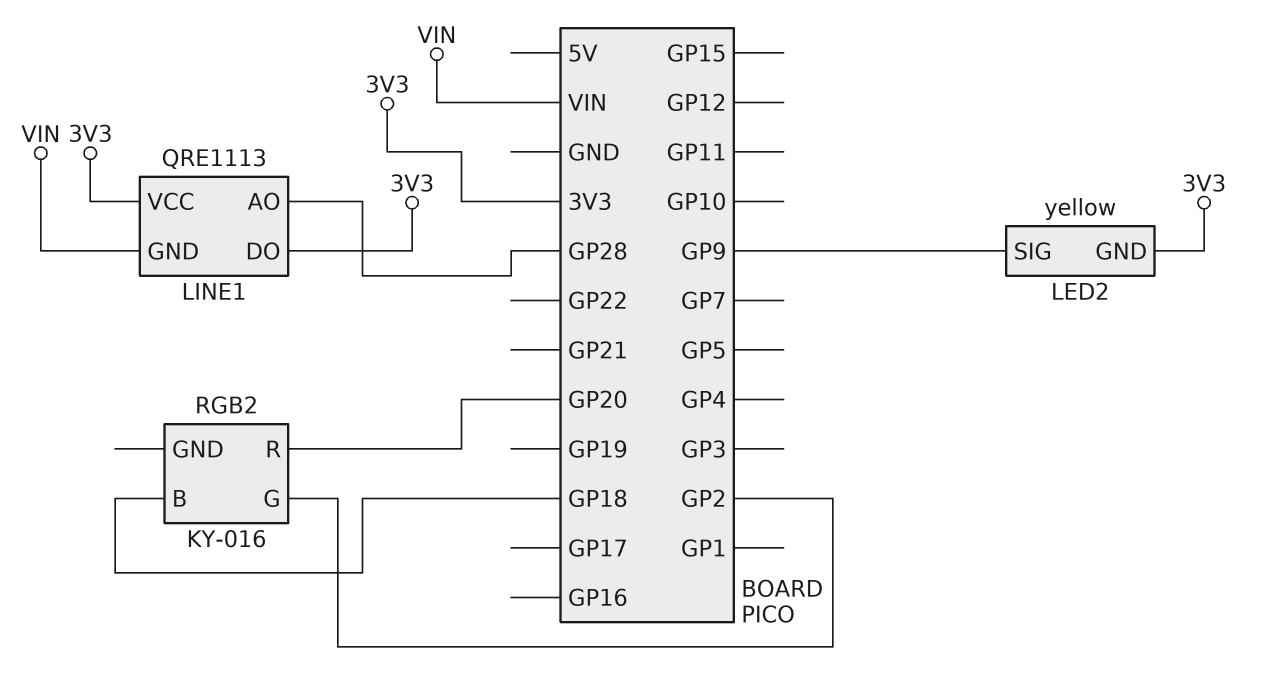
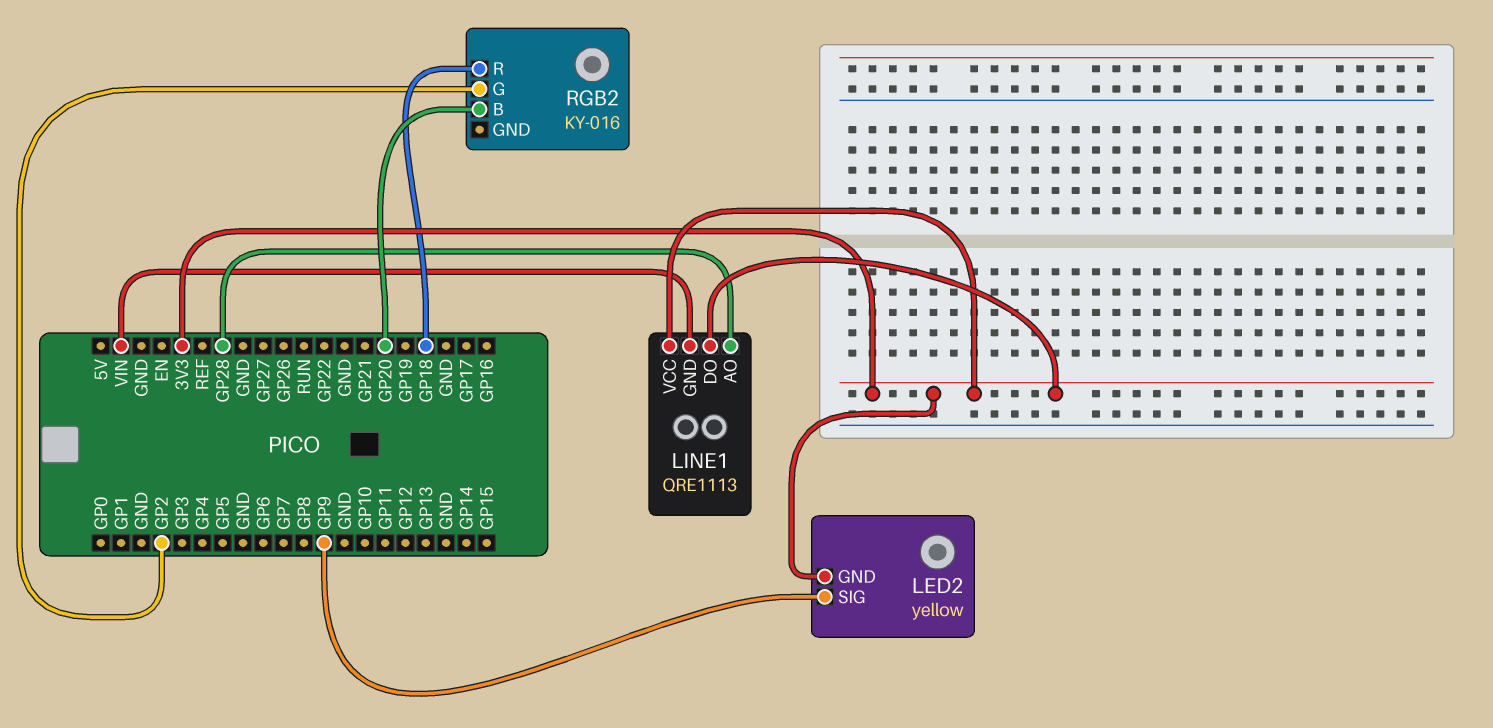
RGB2 pin B: GP18 -> GP20
RGB2 pin R: GP20 -> GP18

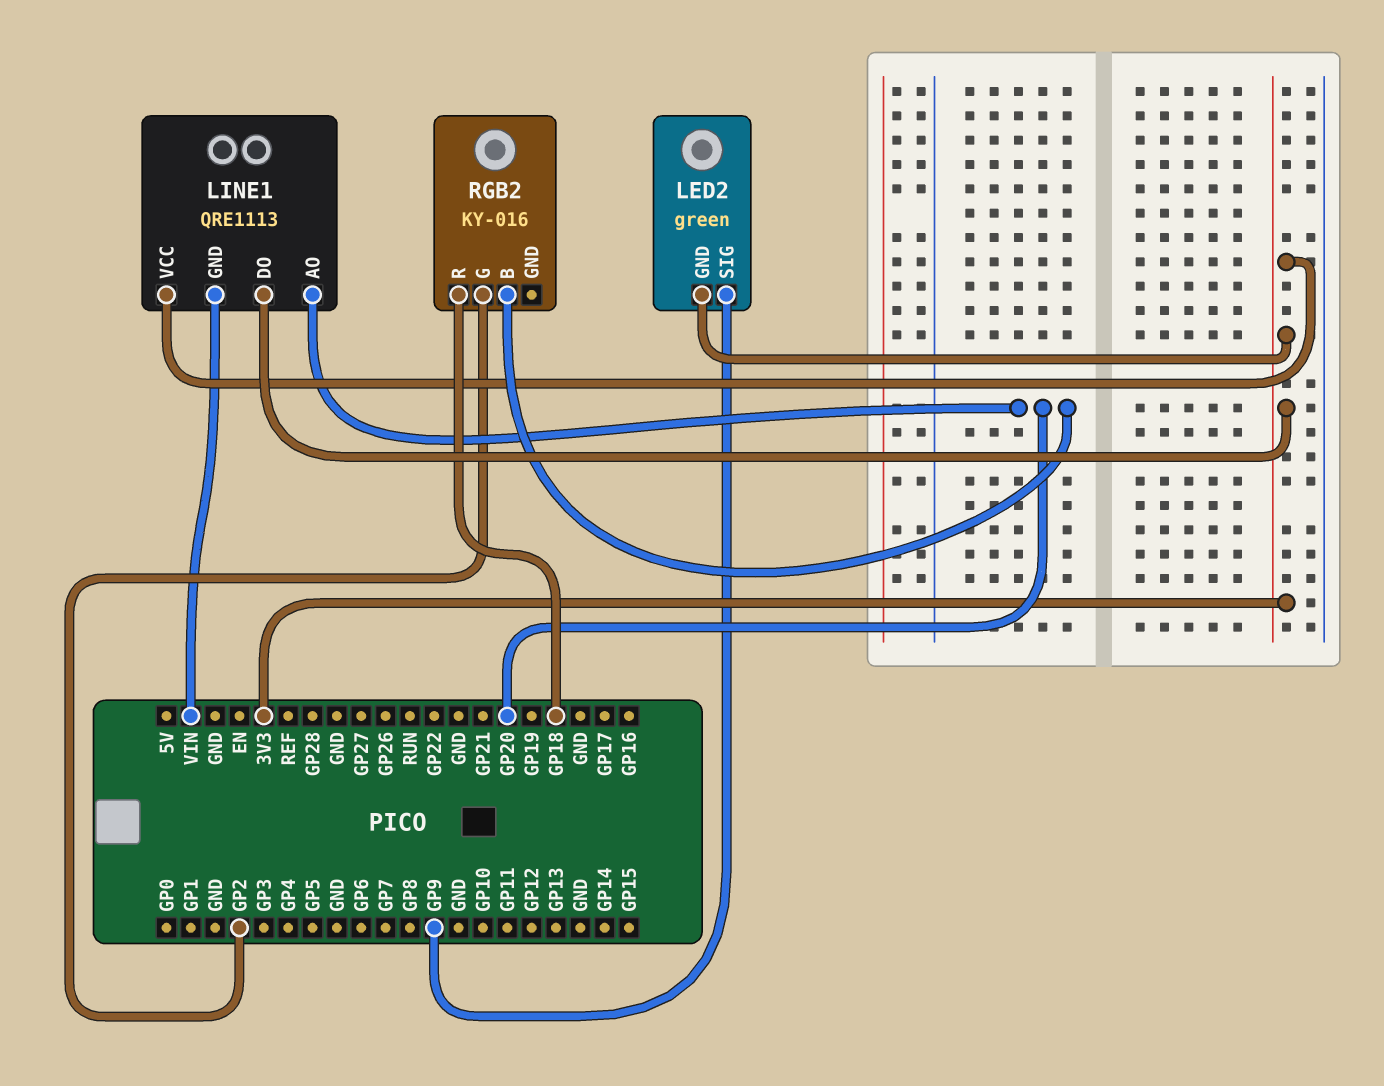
LED2: yellow -> green
LINE1 pin AO: GP28 -> GP20

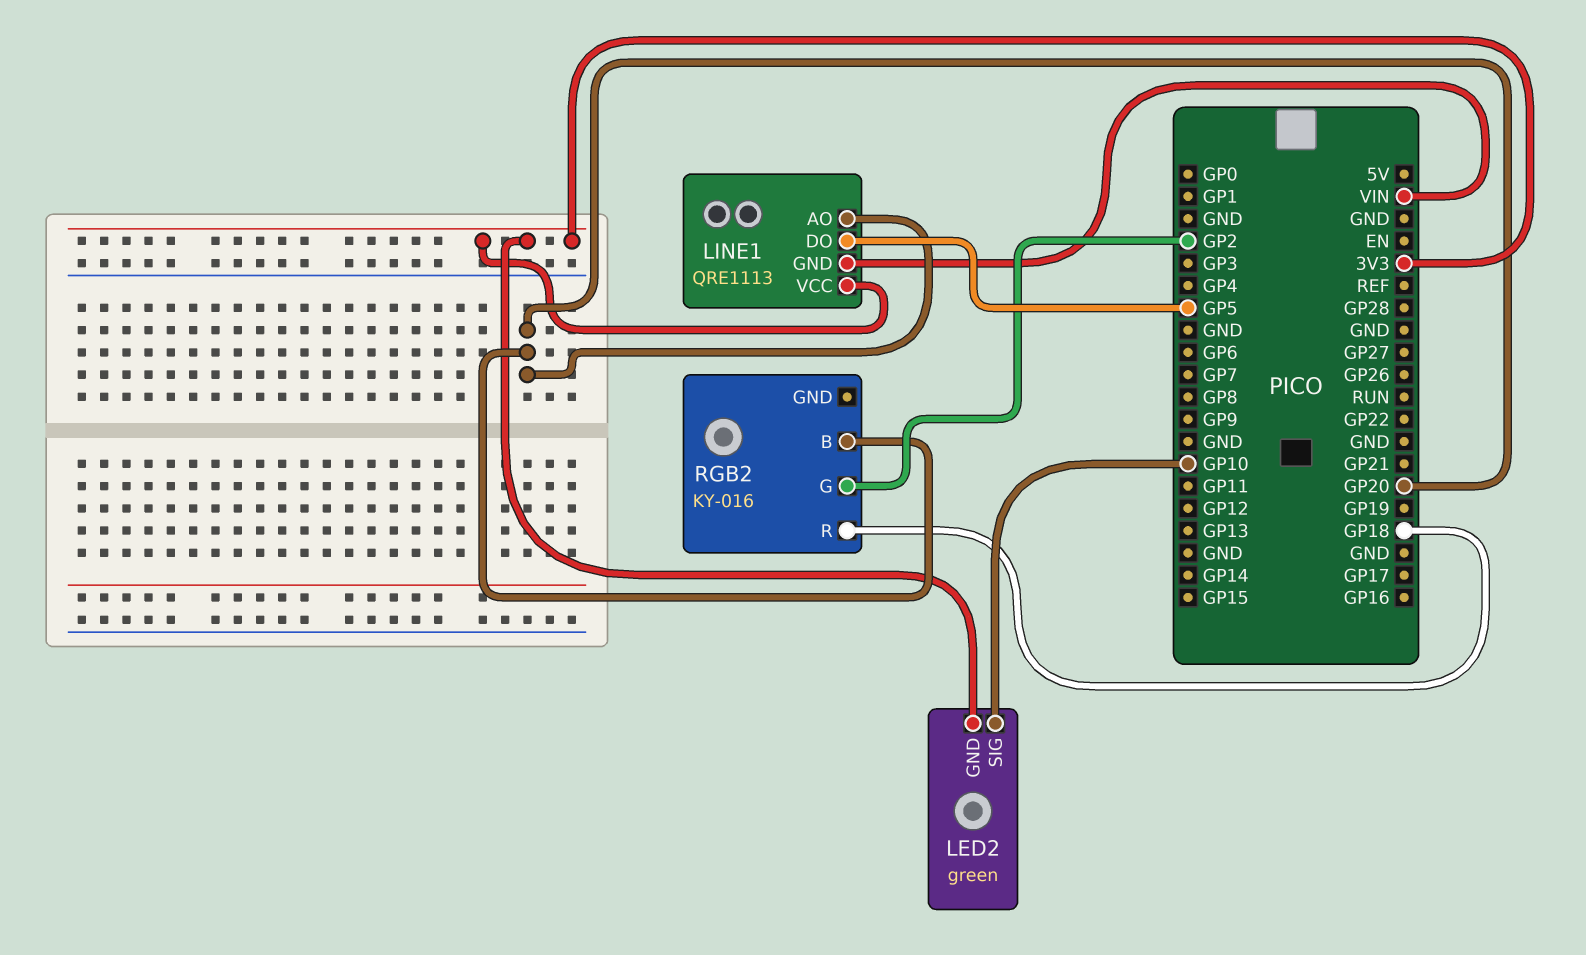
LED2 pin SIG: GP9 -> GP10
LINE1 pin DO: 3V3 -> GP5

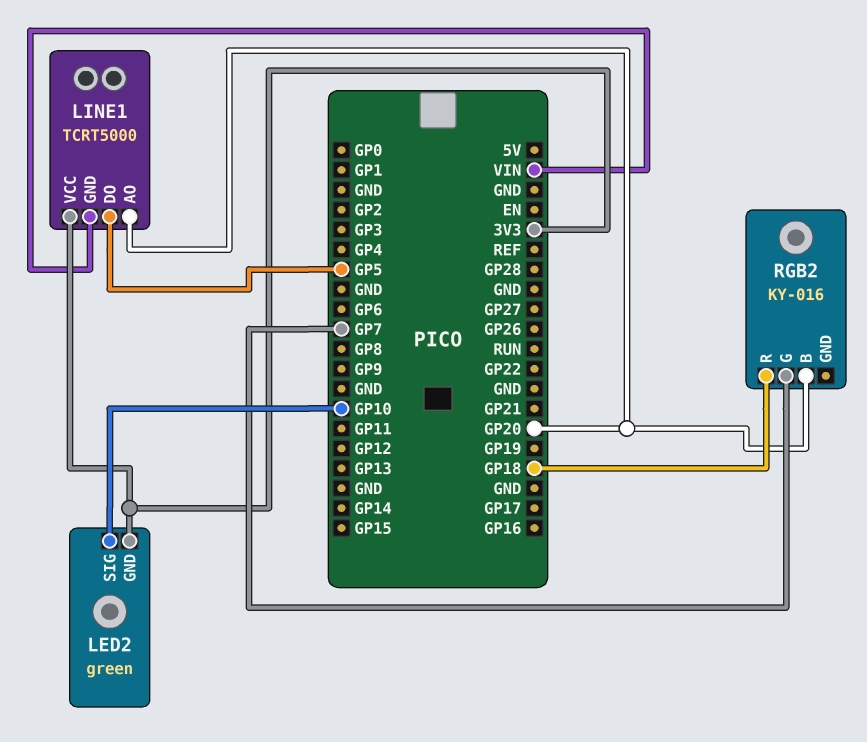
LINE1: QRE1113 -> TCRT5000
RGB2 pin G: GP2 -> GP7

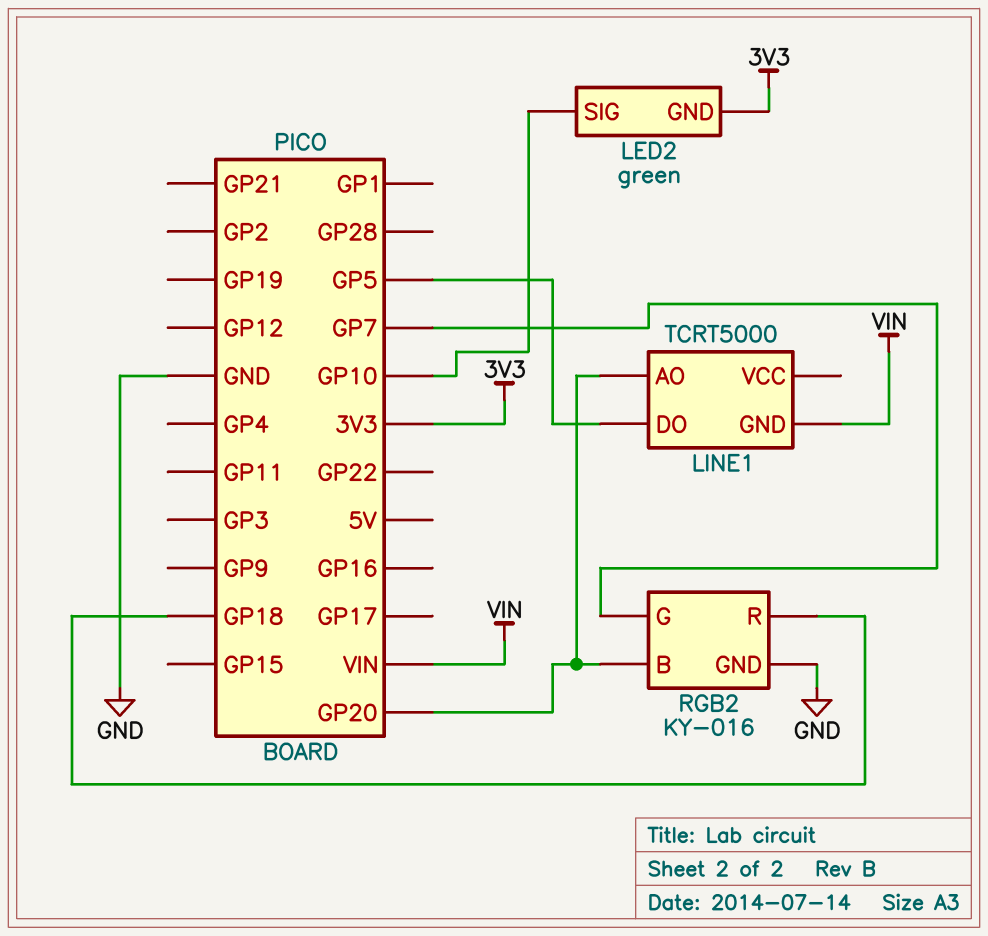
LINE1 pin VCC: 3V3 -> none
RGB2 pin GND: none -> GND

